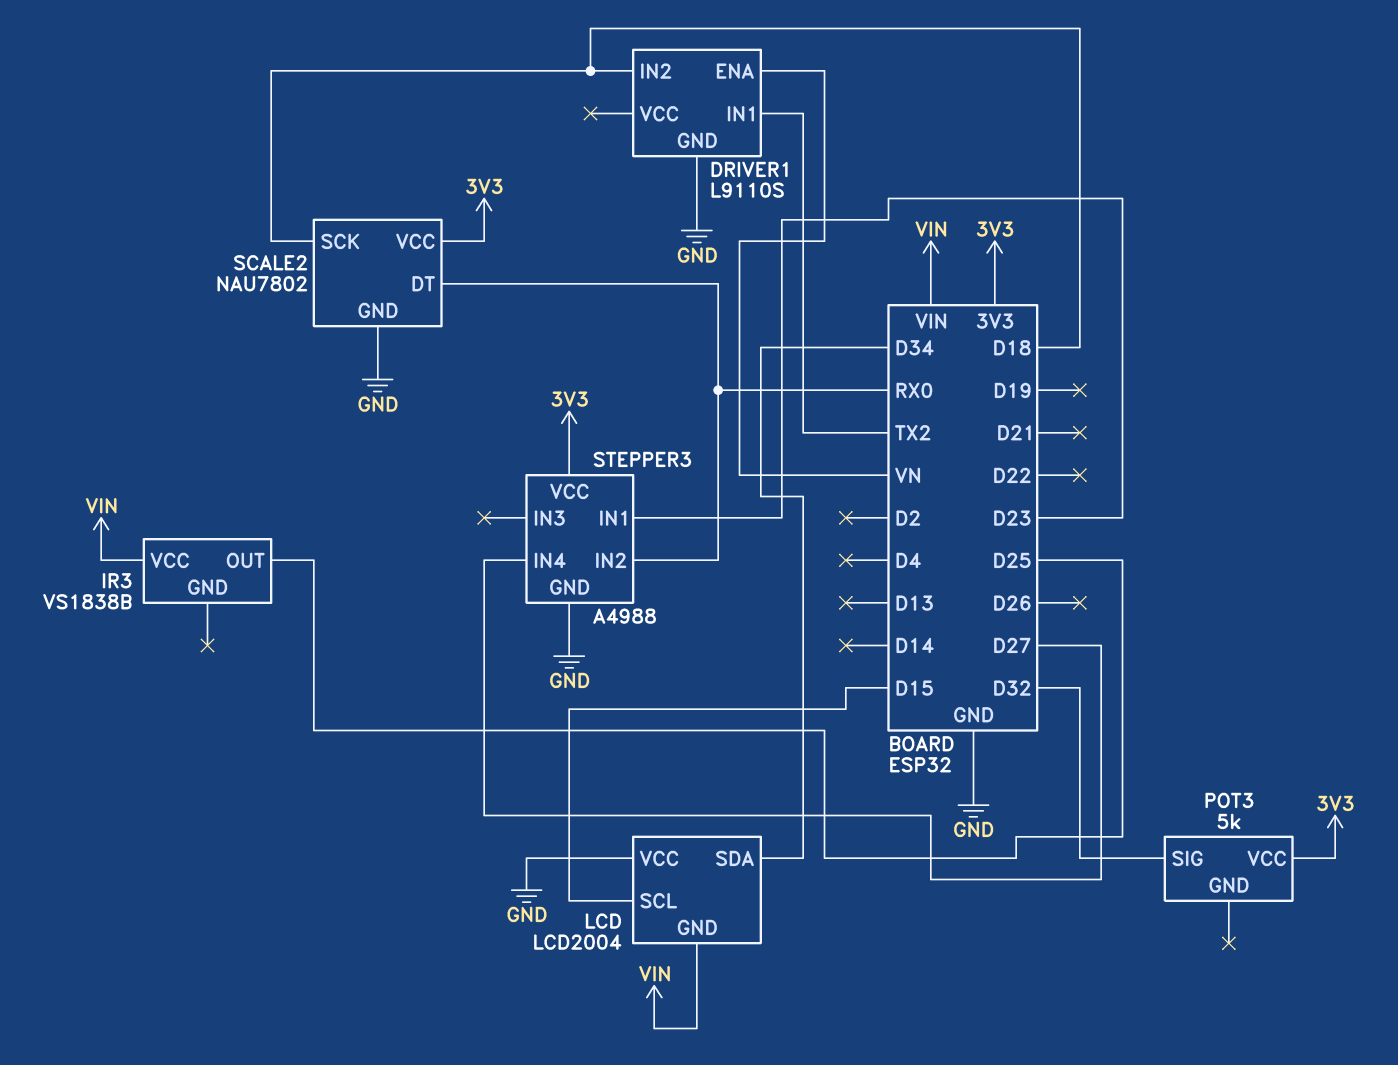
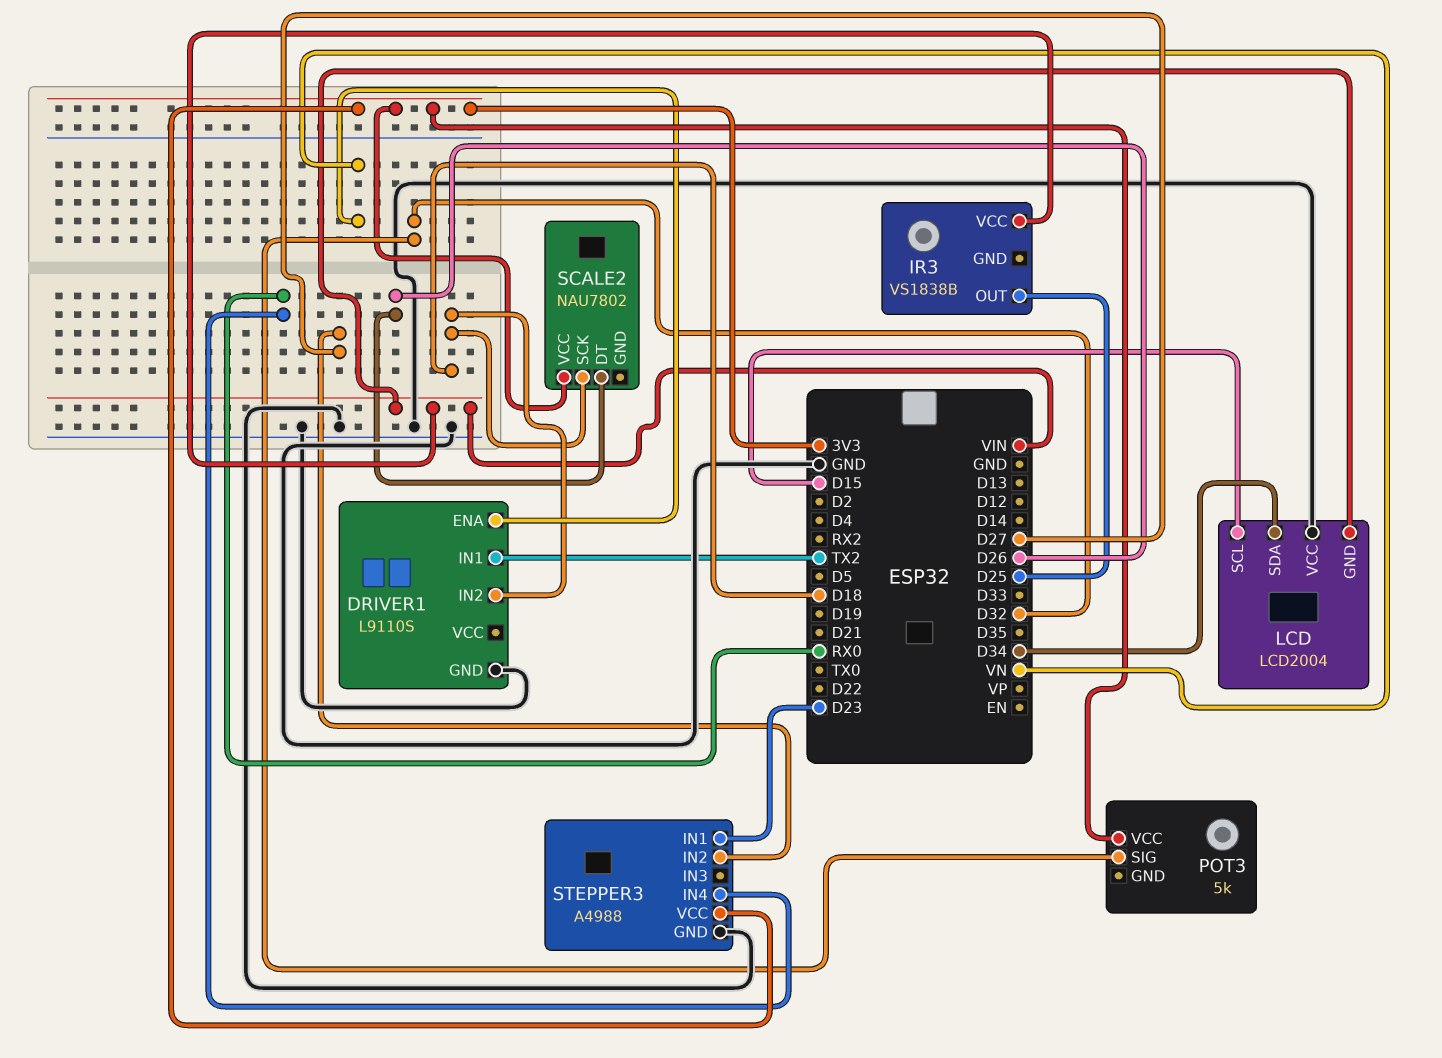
SCALE2 pin DT: RX0 -> D26
SCALE2 pin GND: GND -> none
STEPPER3 pin IN2: RX0 -> D27
STEPPER3 pin IN4: D27 -> RX0

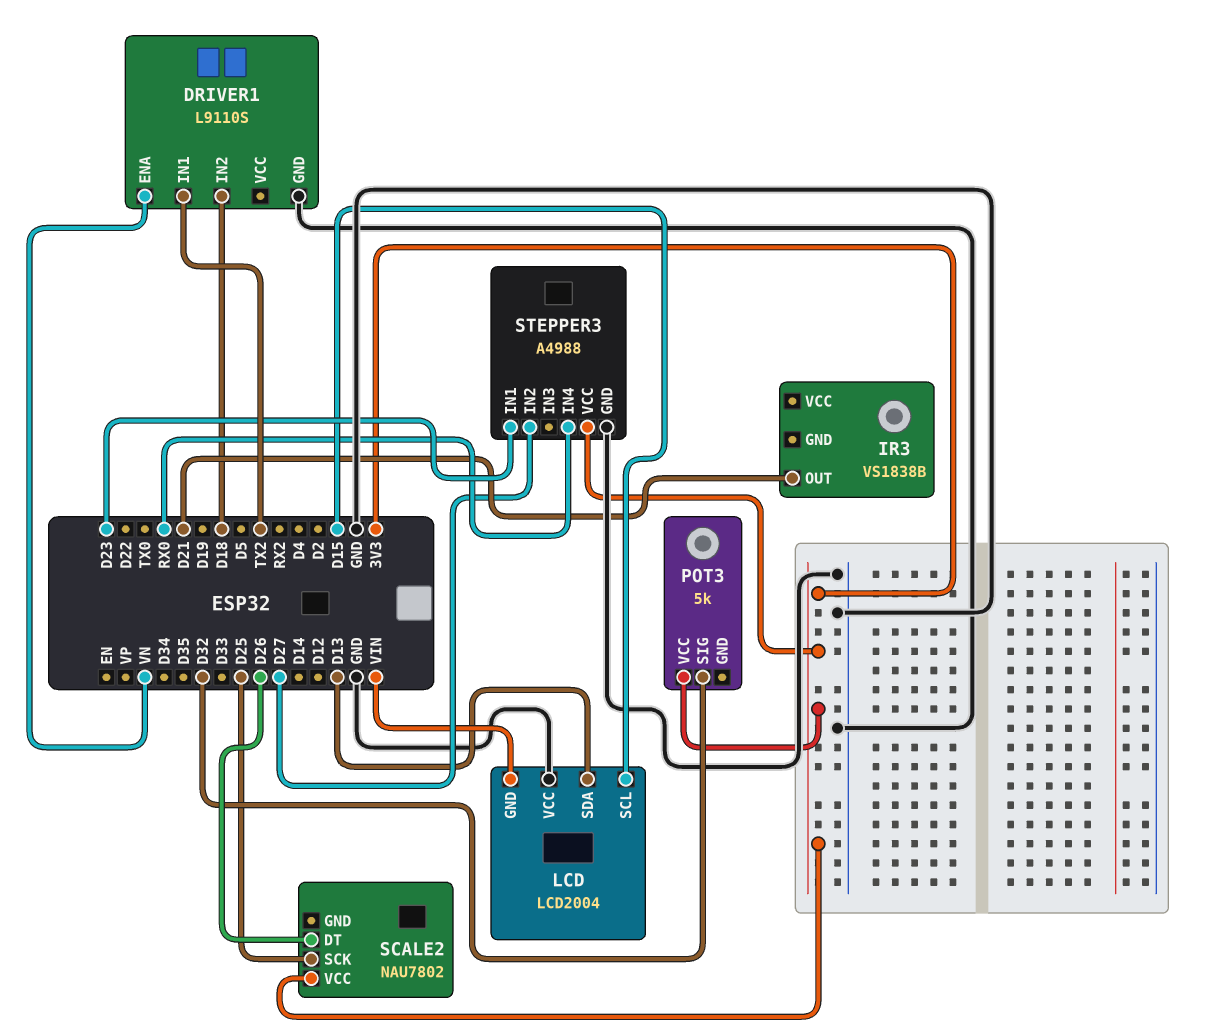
IR3 pin OUT: D25 -> D21
IR3 pin VCC: VIN -> none
LCD pin SDA: D34 -> D13
SCALE2 pin SCK: D18 -> D25

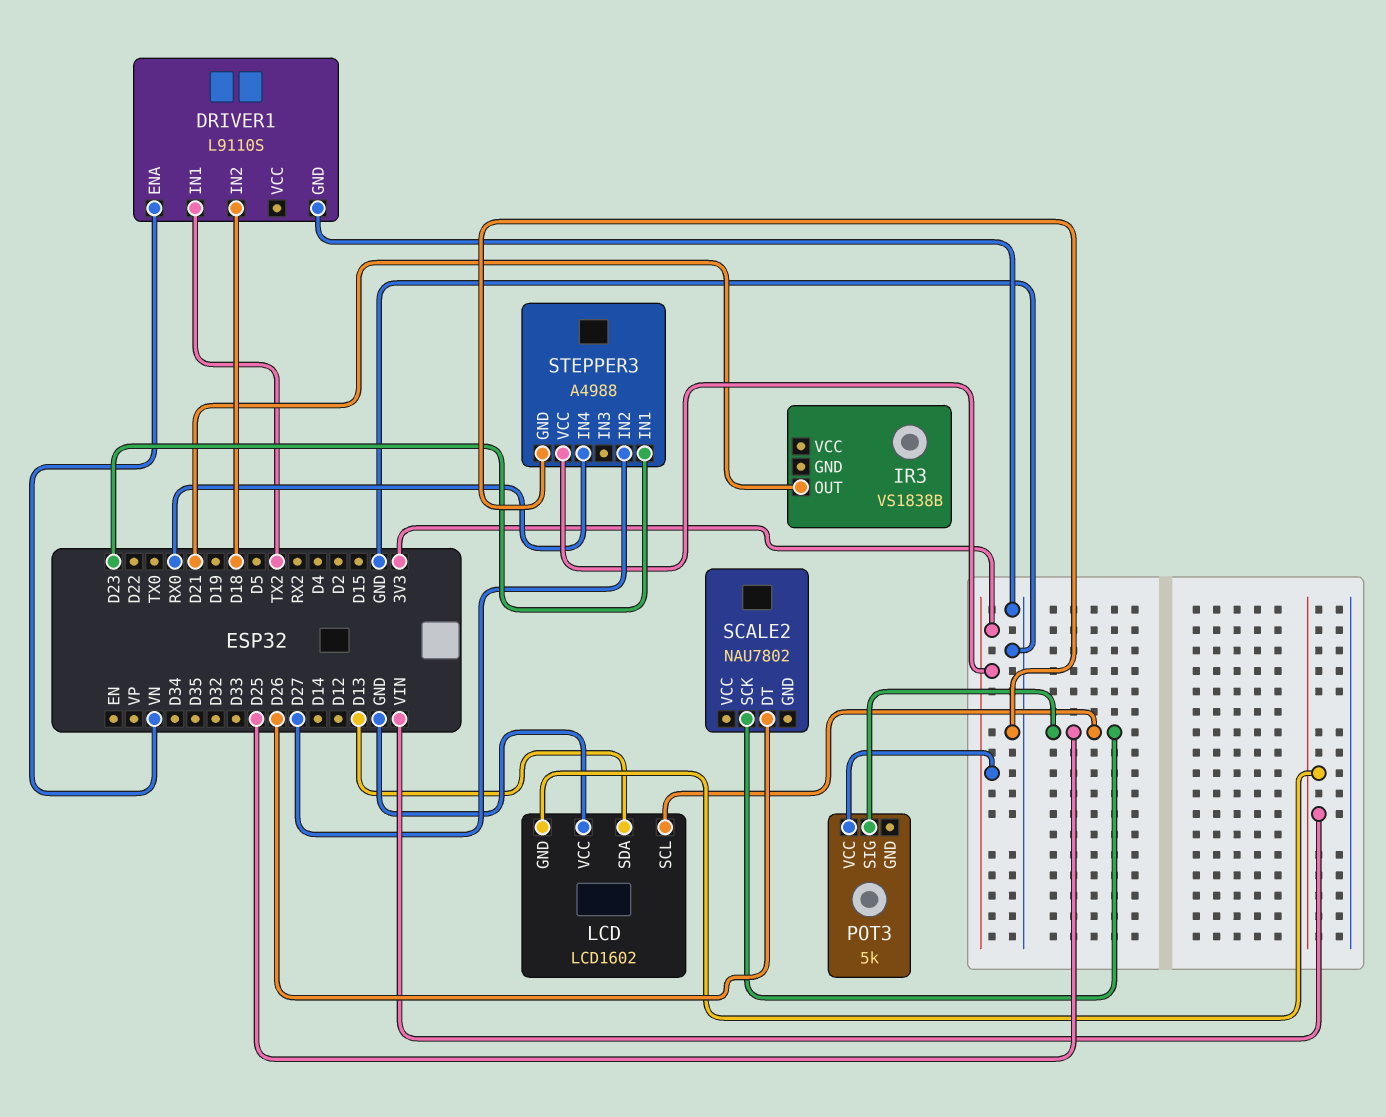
LCD: LCD2004 -> LCD1602
LCD pin SCL: D15 -> D25
POT3 pin SIG: D32 -> D25
SCALE2 pin VCC: 3V3 -> none

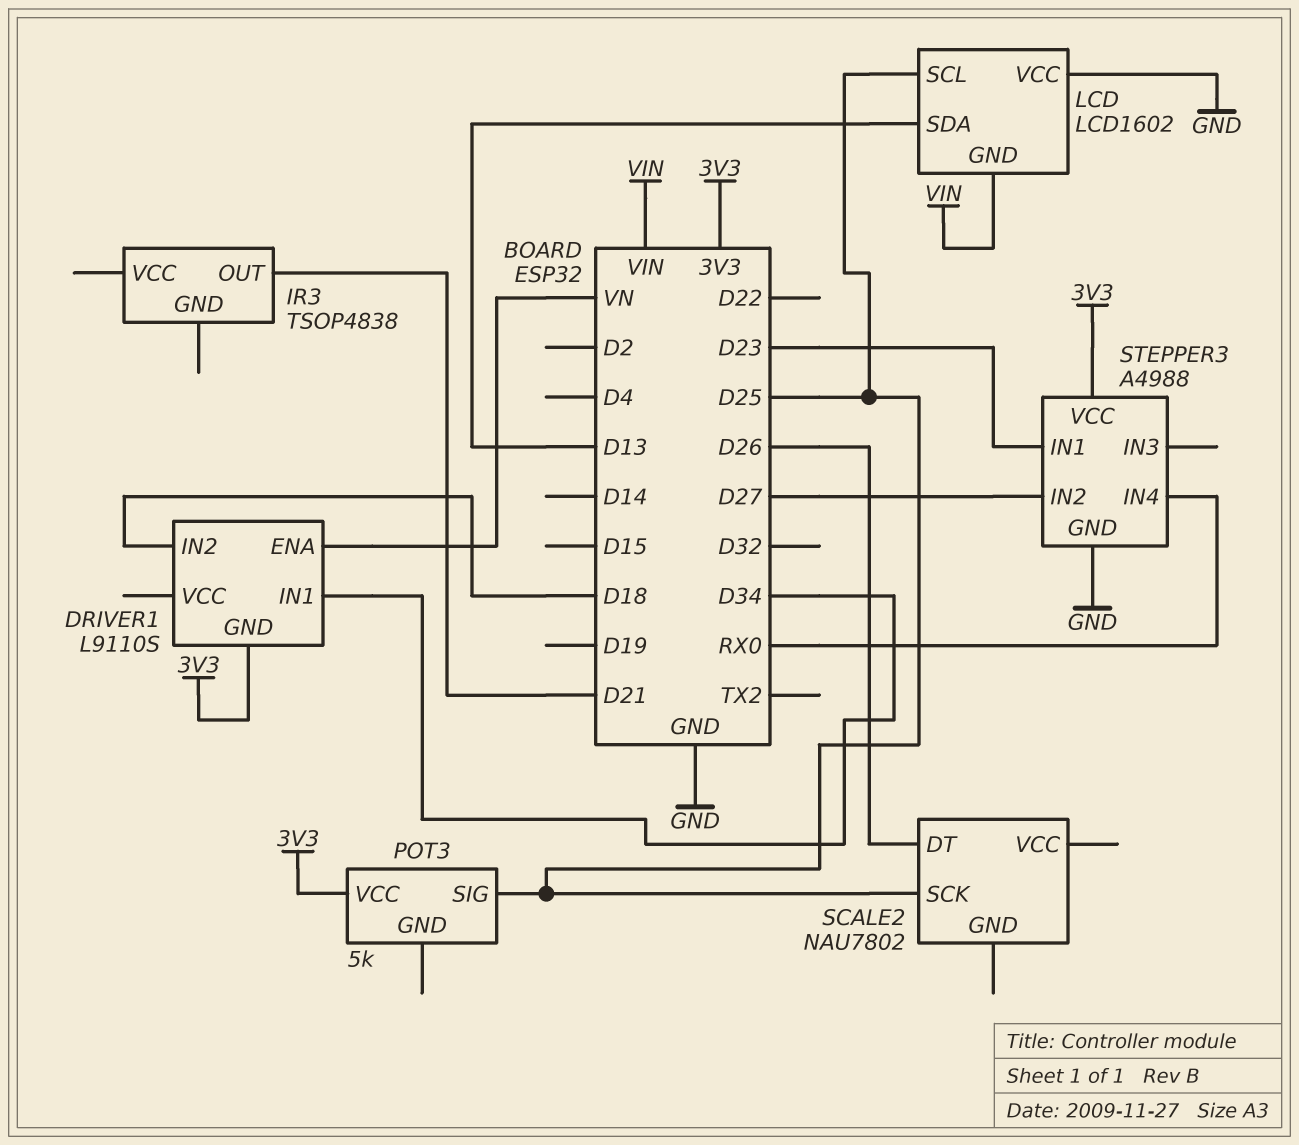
DRIVER1 pin GND: GND -> 3V3
DRIVER1 pin IN1: TX2 -> D34
IR3: VS1838B -> TSOP4838

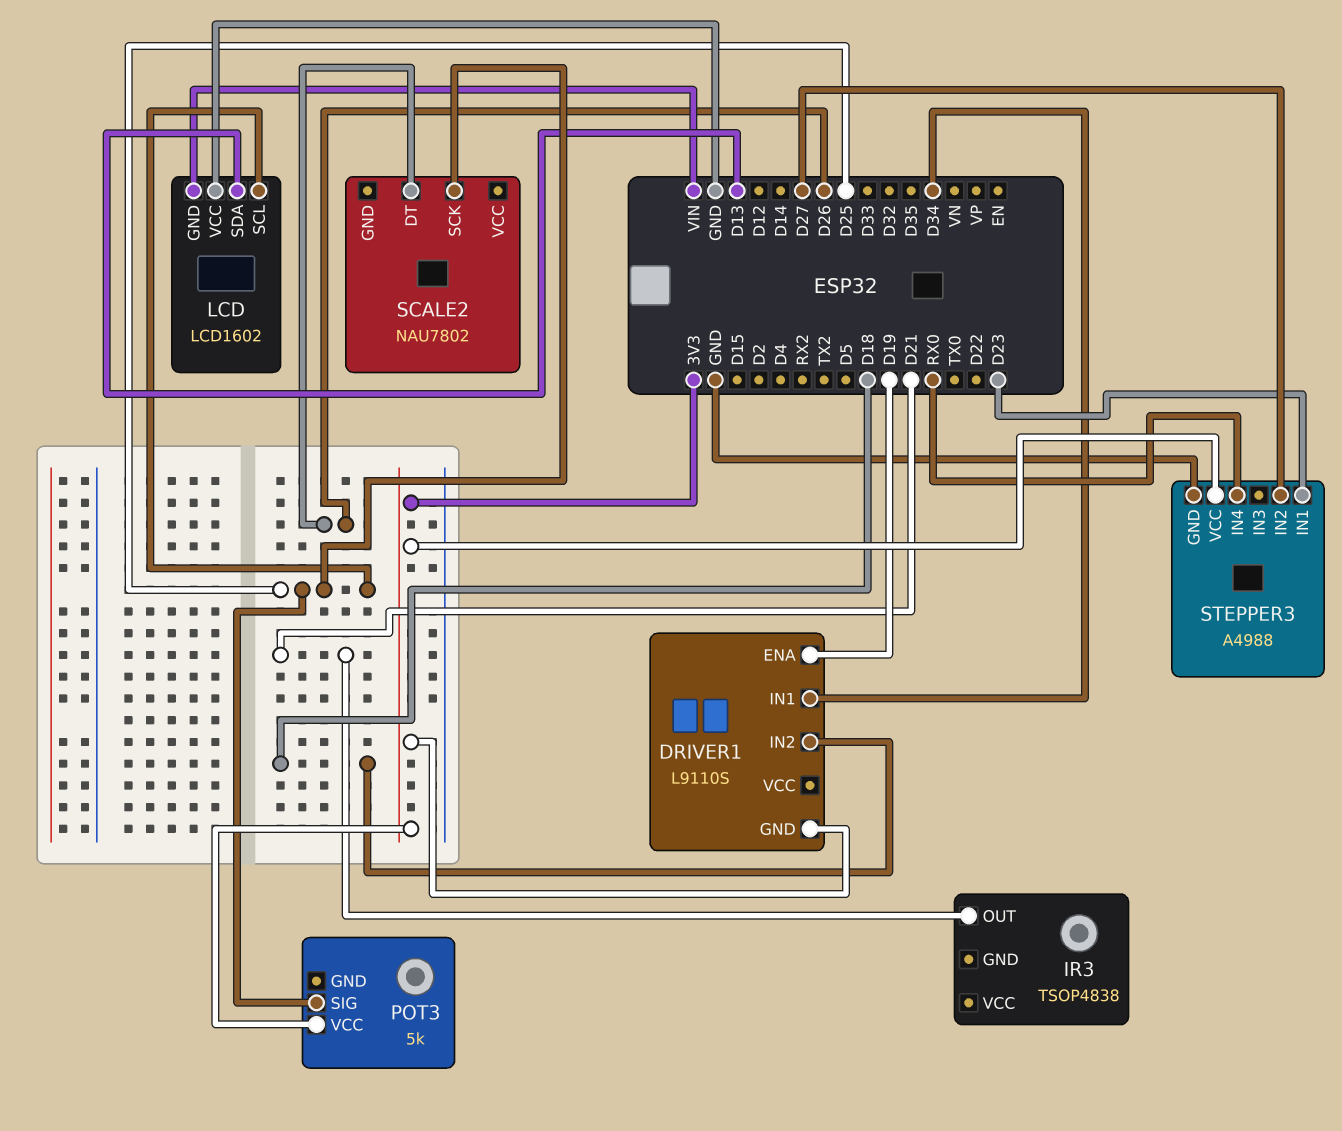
DRIVER1 pin ENA: VN -> D19

